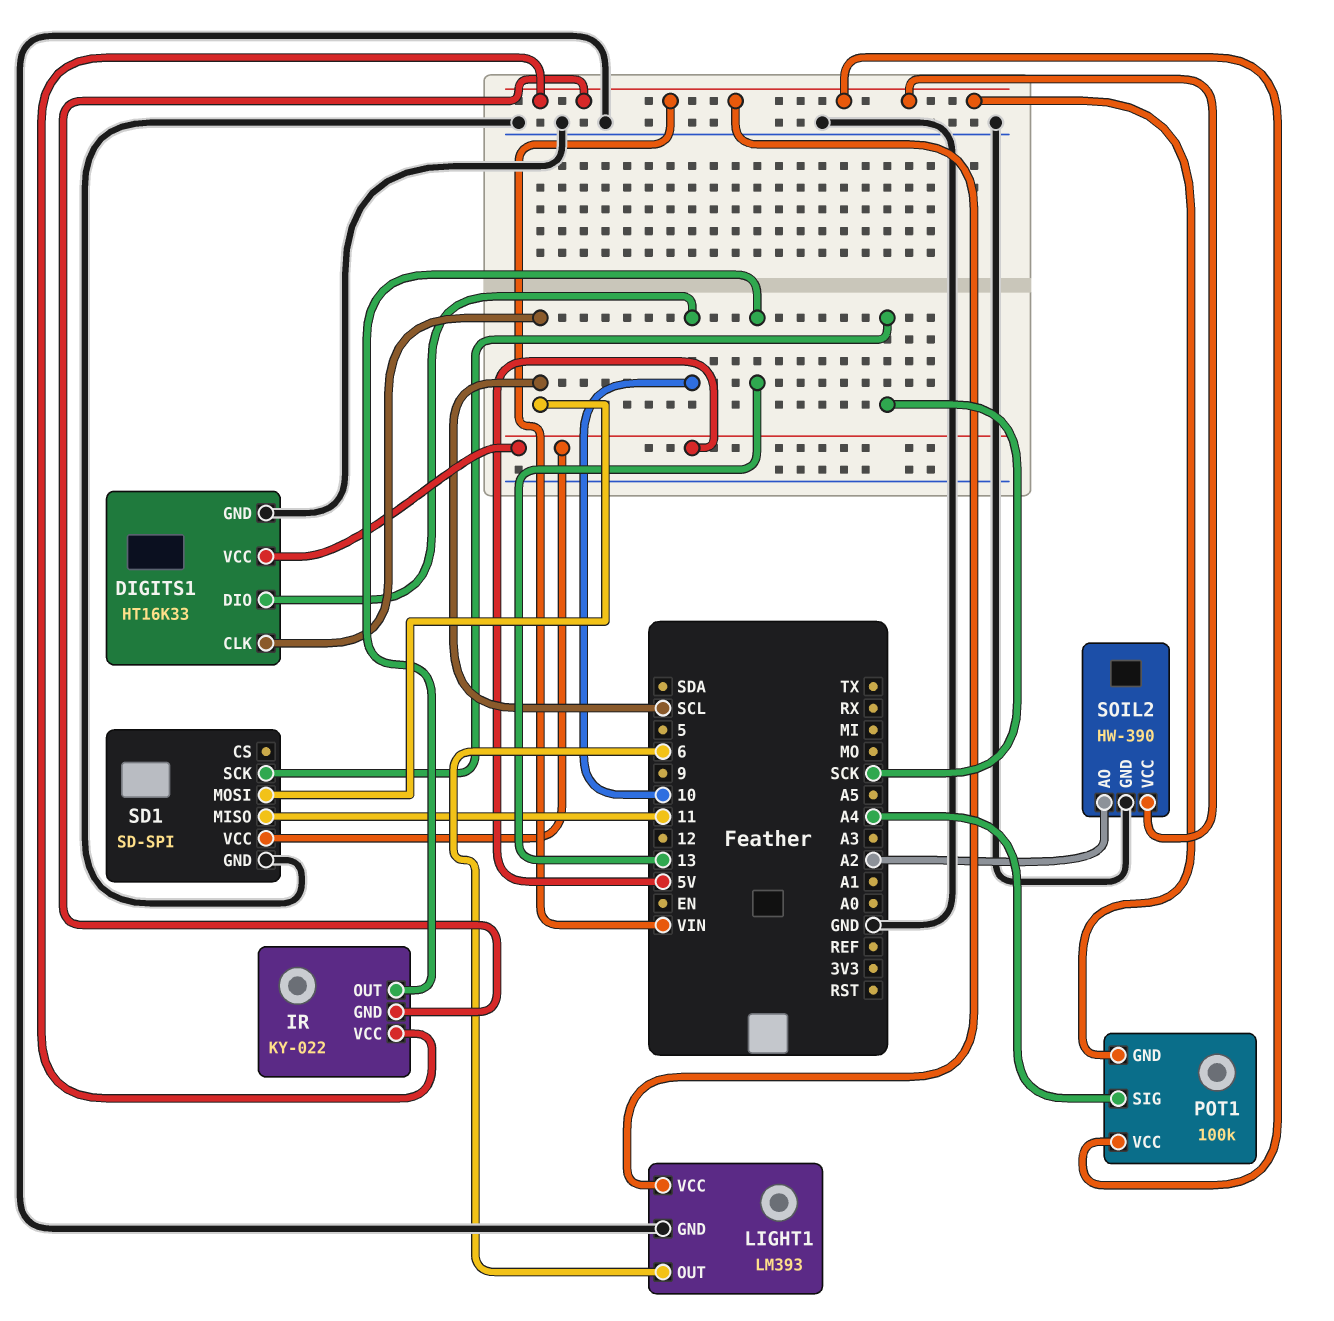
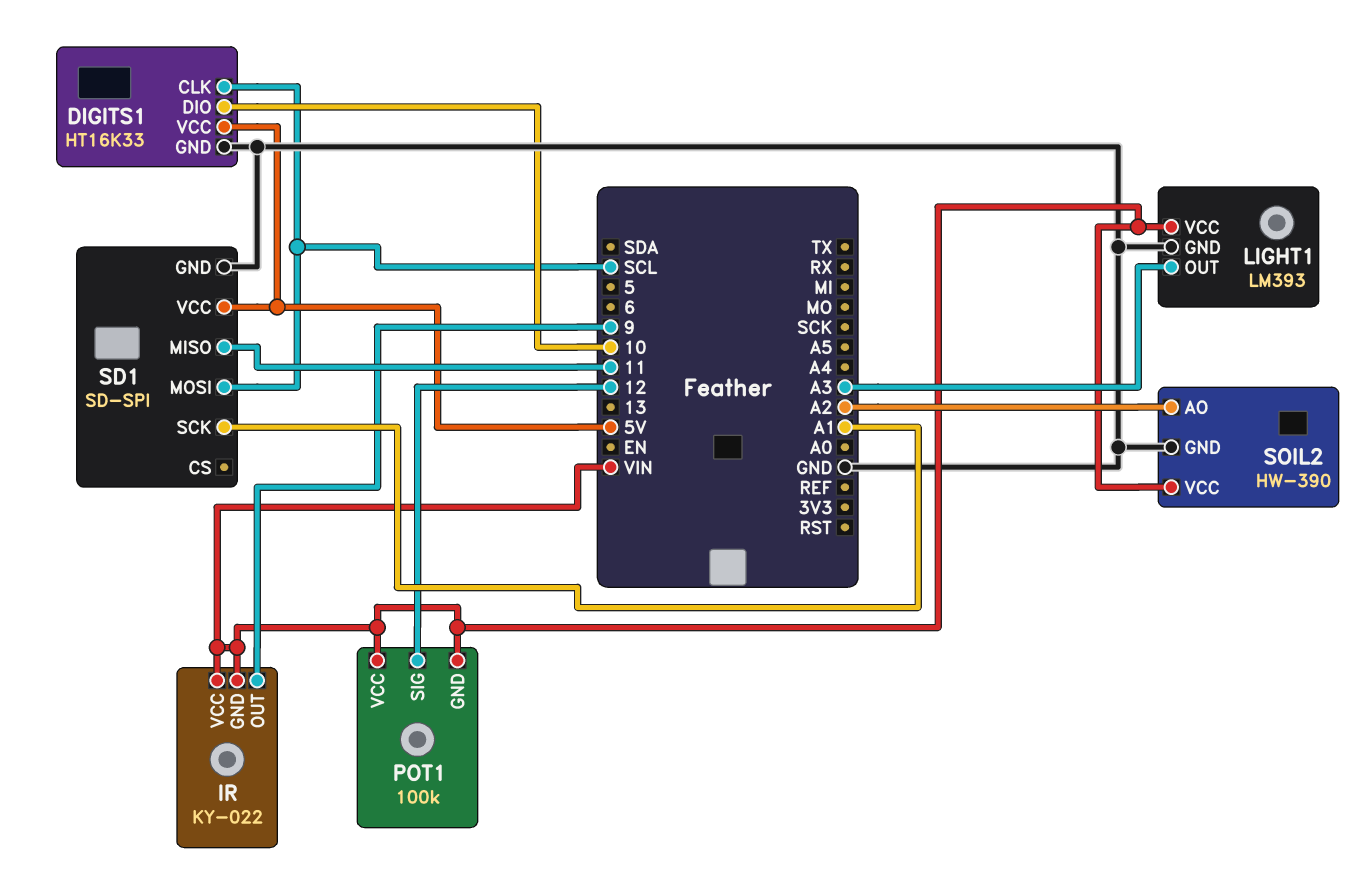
IR pin OUT: 13 -> 9
LIGHT1 pin OUT: 6 -> A3
POT1 pin SIG: A4 -> 12
SD1 pin SCK: SCK -> A1

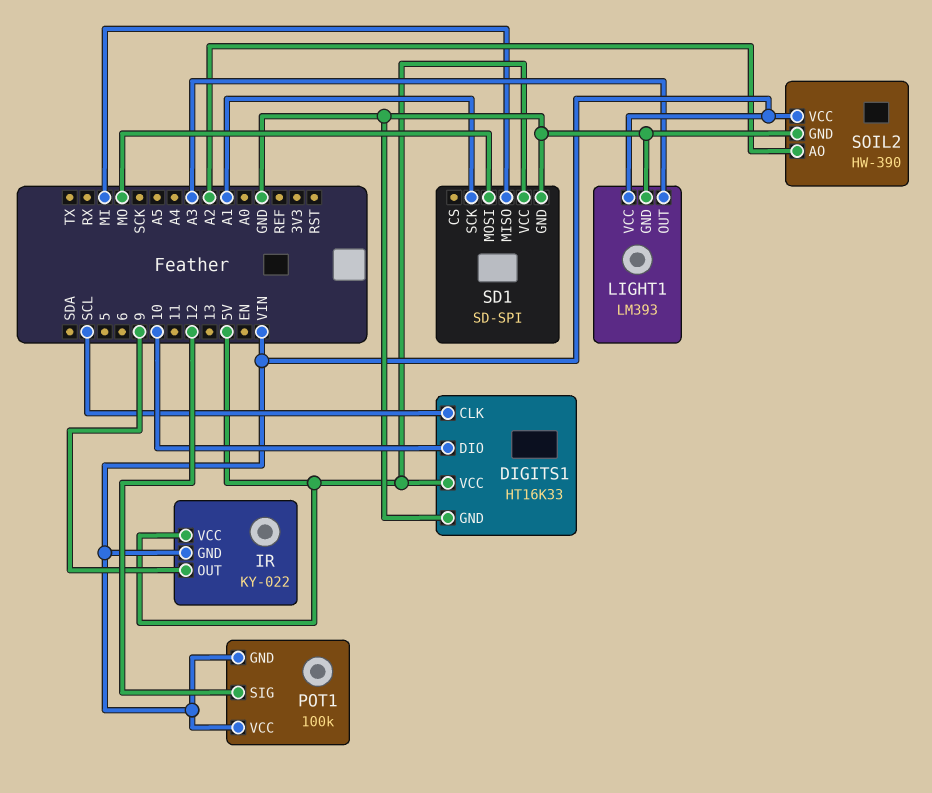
IR pin VCC: VIN -> 5V
SD1 pin MISO: 11 -> MI
SD1 pin MOSI: SCL -> MO

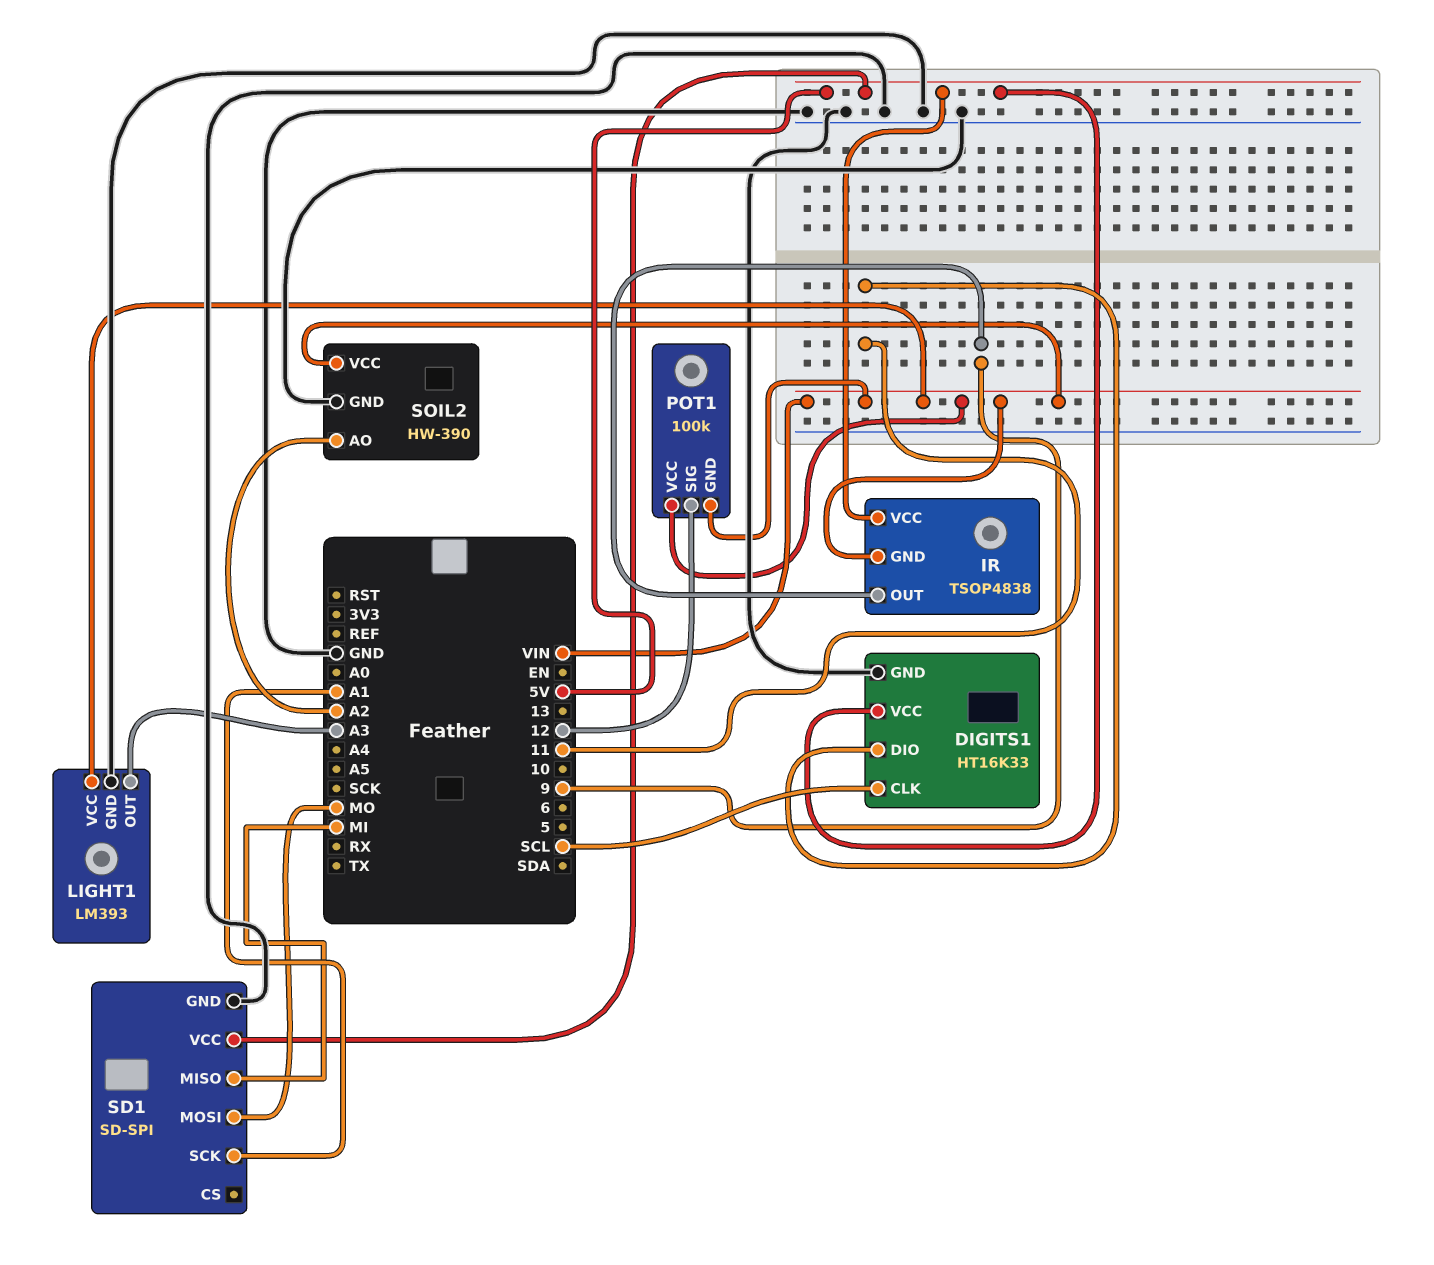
DIGITS1 pin DIO: 10 -> 11
IR: KY-022 -> TSOP4838

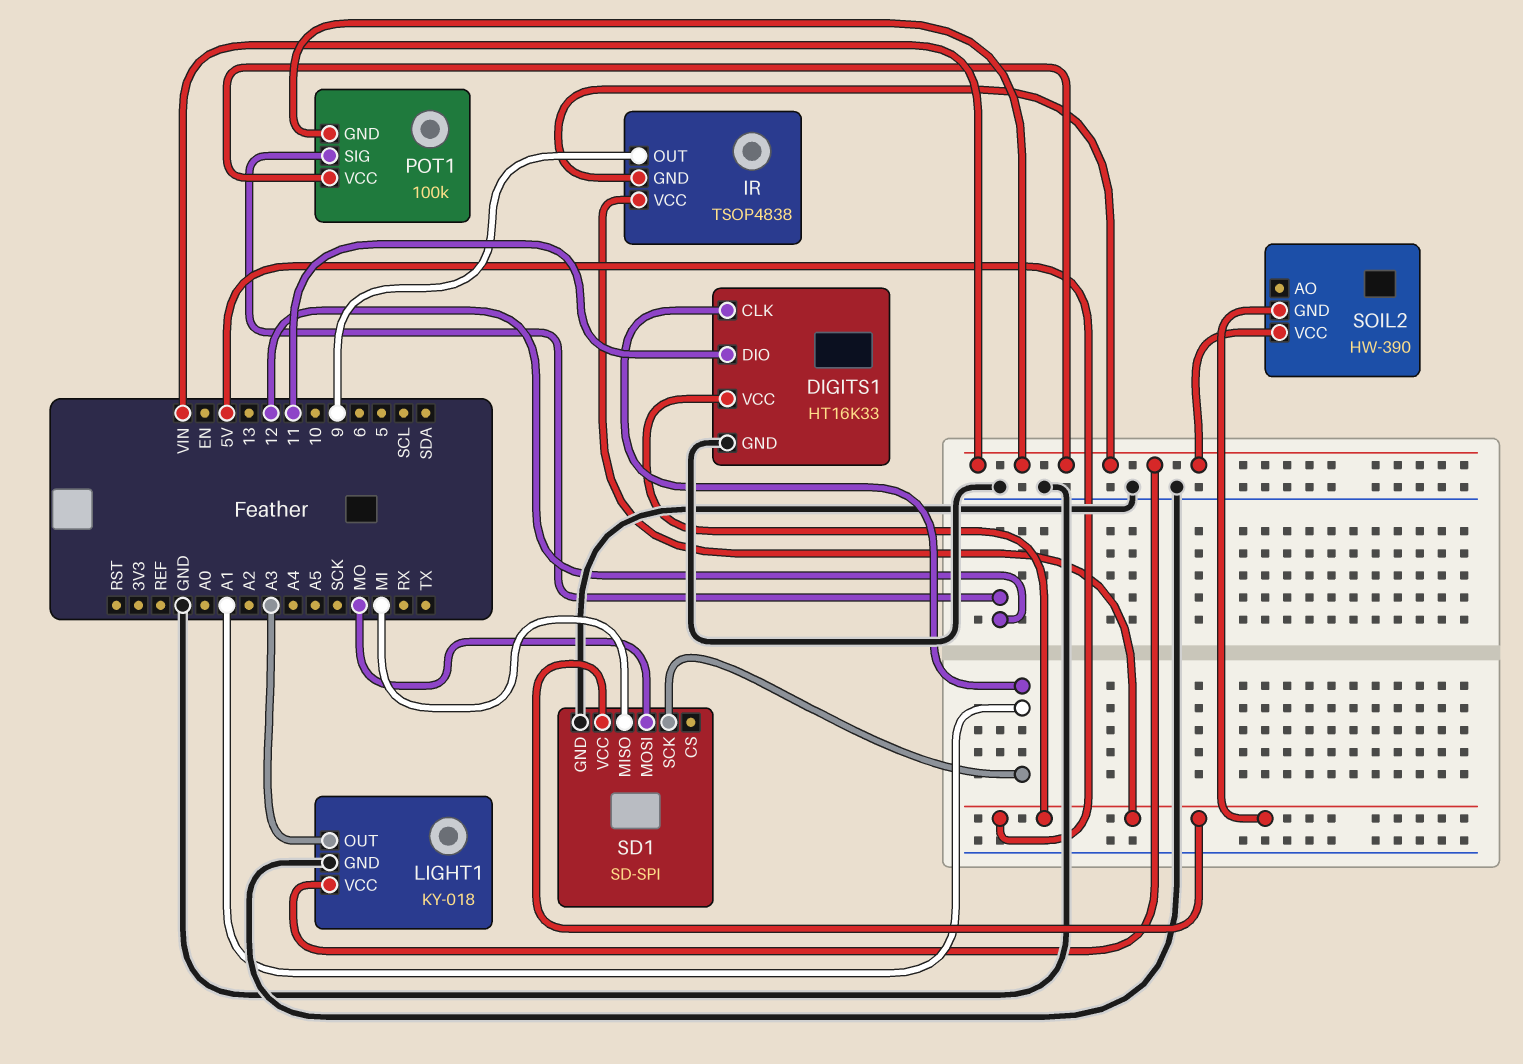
DIGITS1 pin CLK: SCL -> A1
LIGHT1: LM393 -> KY-018
SOIL2 pin AO: A2 -> none
SOIL2 pin GND: GND -> 5V

